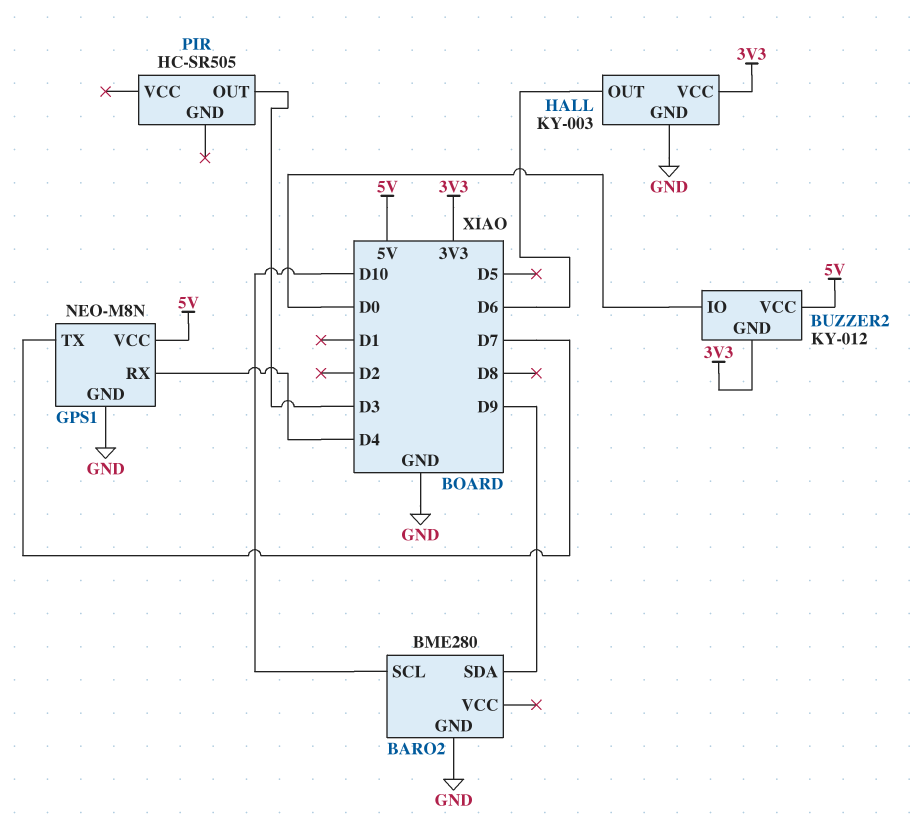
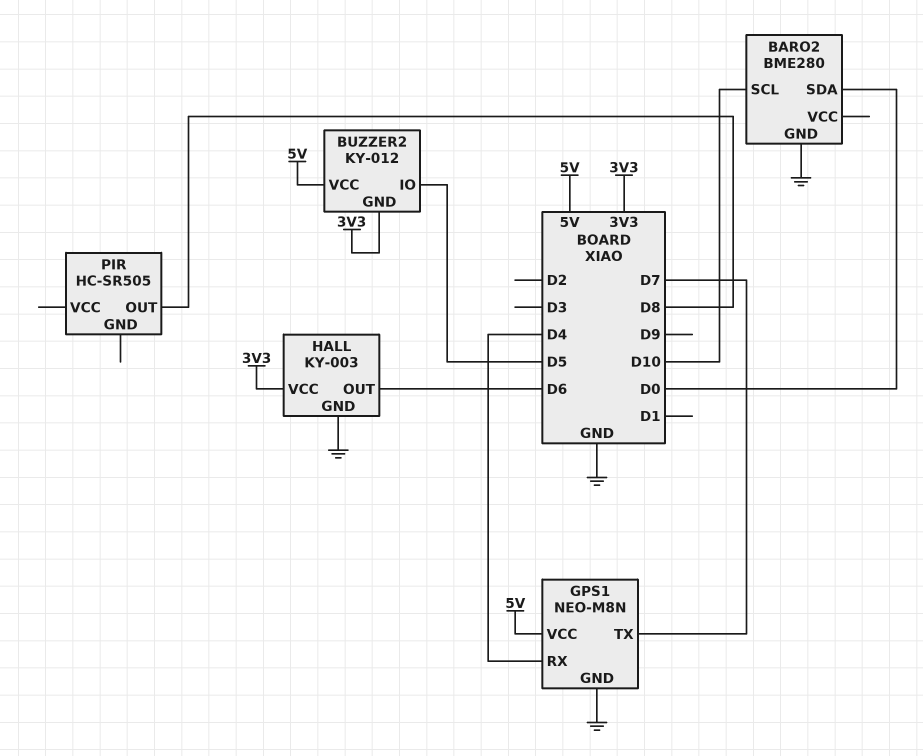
BARO2 pin SDA: D9 -> D0
BUZZER2 pin IO: D0 -> D5
PIR pin OUT: D3 -> D8

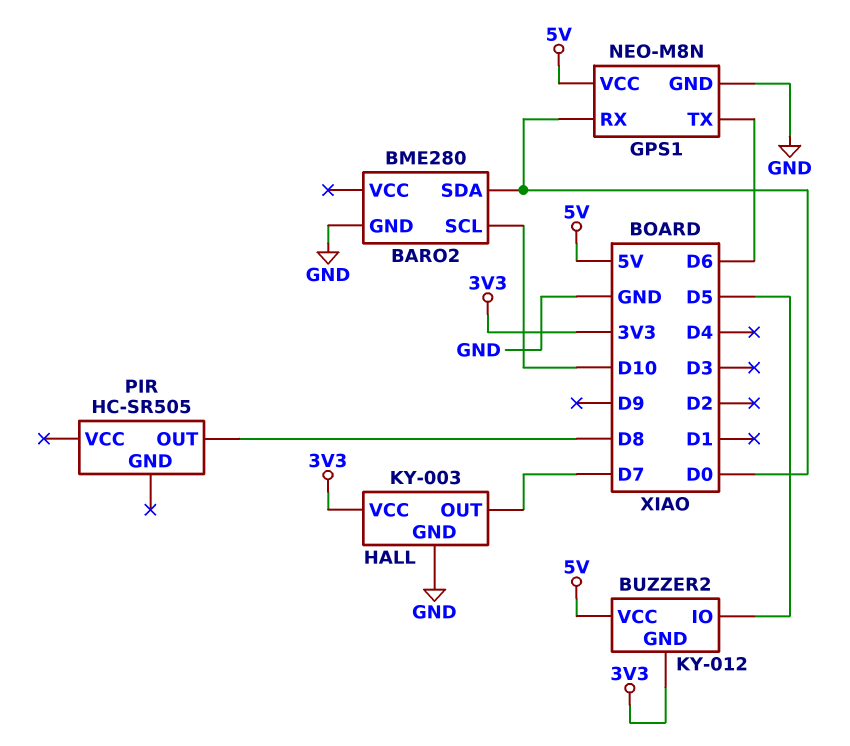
GPS1 pin RX: D4 -> D0
GPS1 pin TX: D7 -> D6
HALL pin OUT: D6 -> D7

